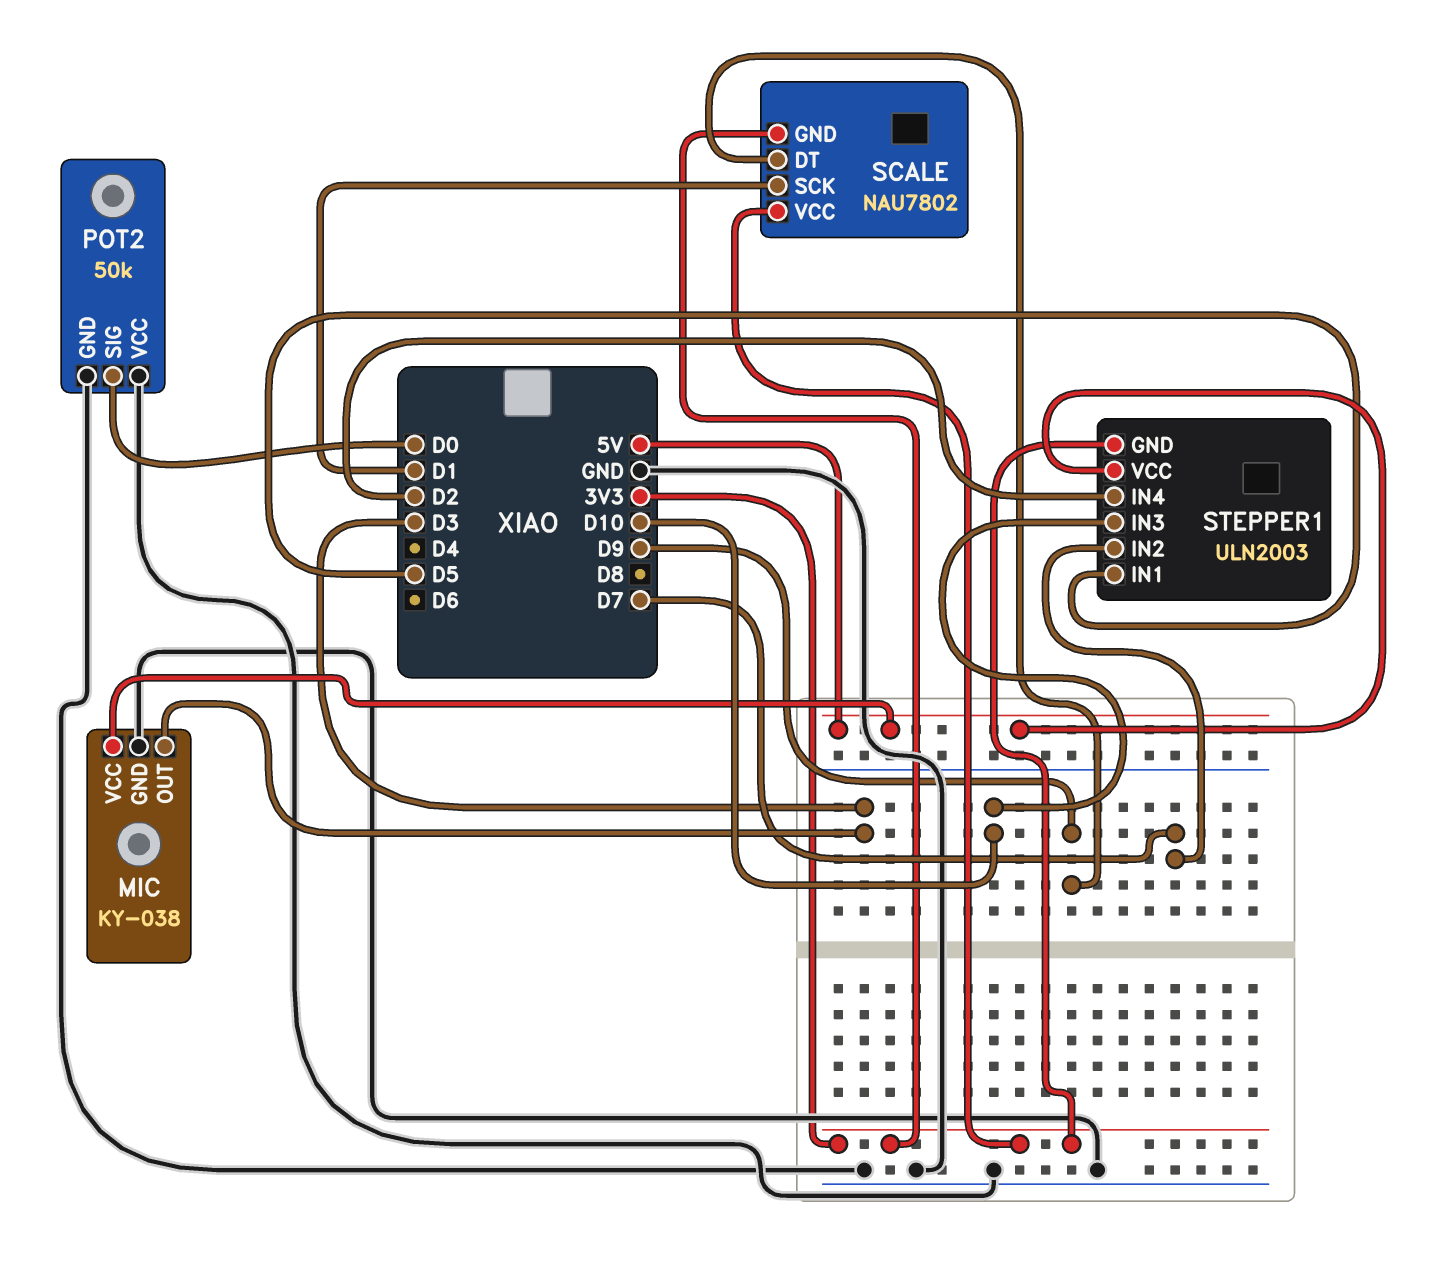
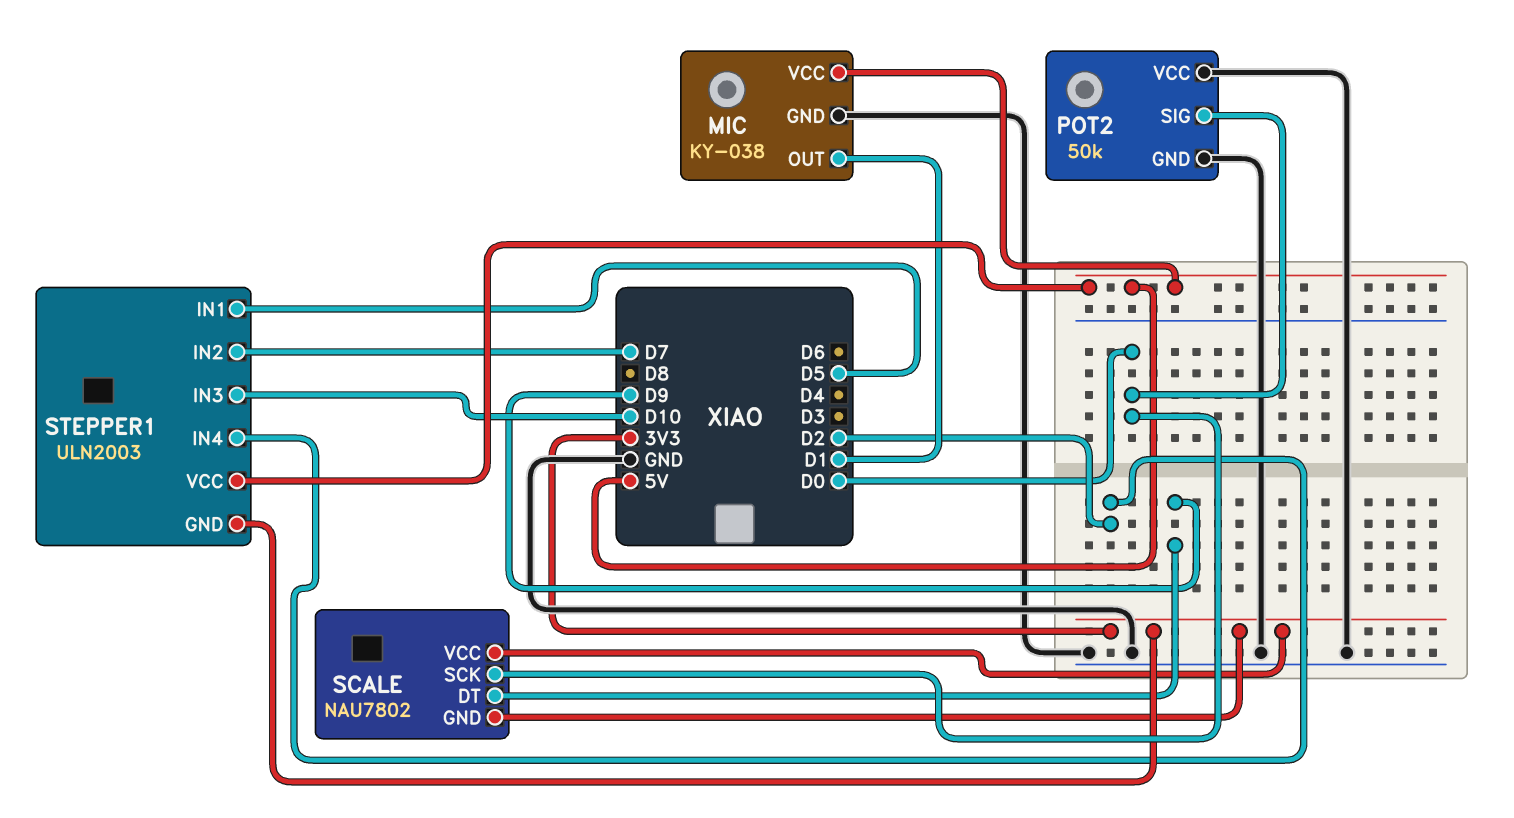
MIC pin OUT: D3 -> D1
SCALE pin SCK: D1 -> D0

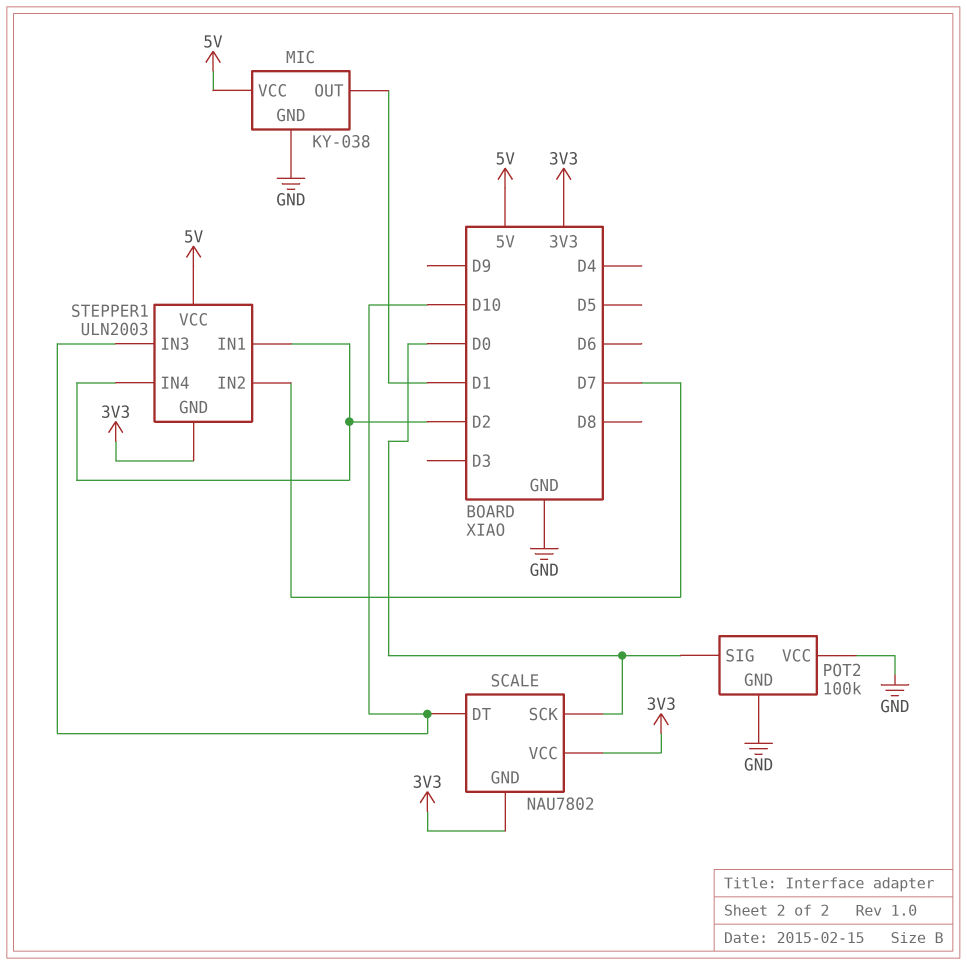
POT2: 50k -> 100k
SCALE pin DT: D9 -> D10
STEPPER1 pin IN1: D5 -> D2

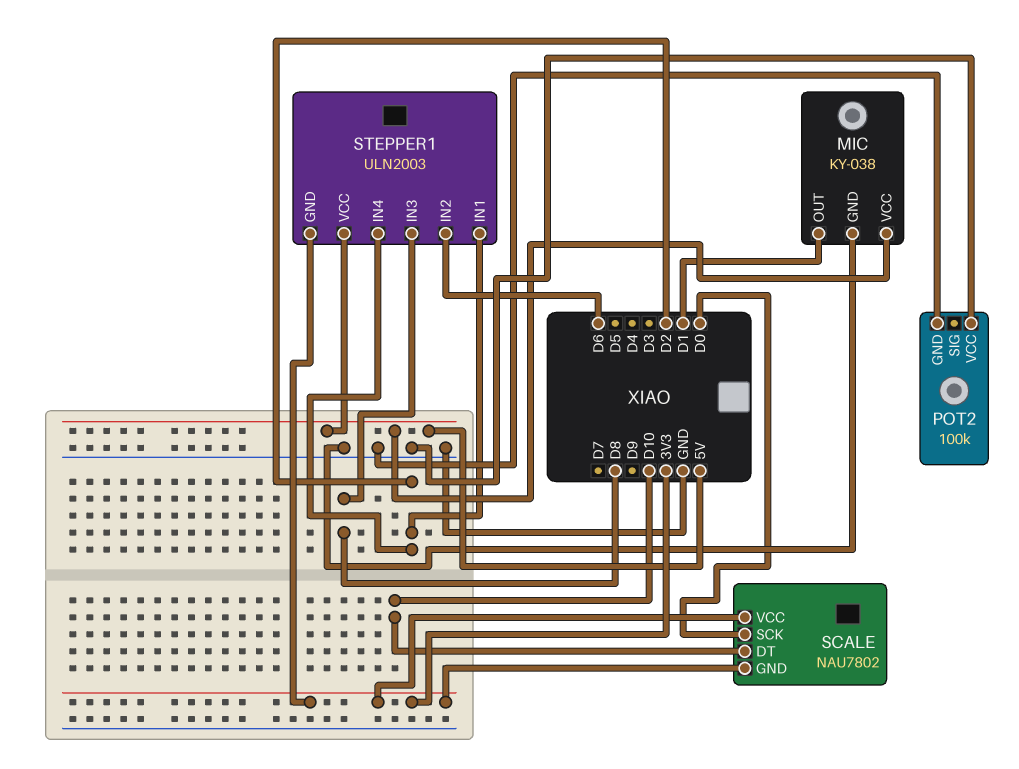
POT2 pin SIG: D0 -> none
STEPPER1 pin IN2: D7 -> D6
STEPPER1 pin IN3: D10 -> D8

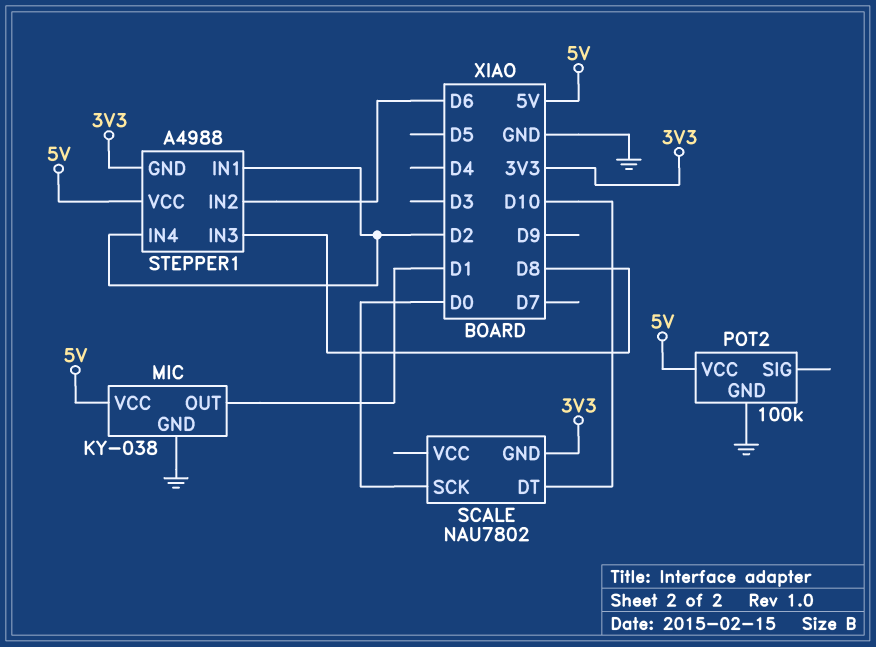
POT2 pin VCC: GND -> 5V
SCALE pin VCC: 3V3 -> none
STEPPER1: ULN2003 -> A4988

